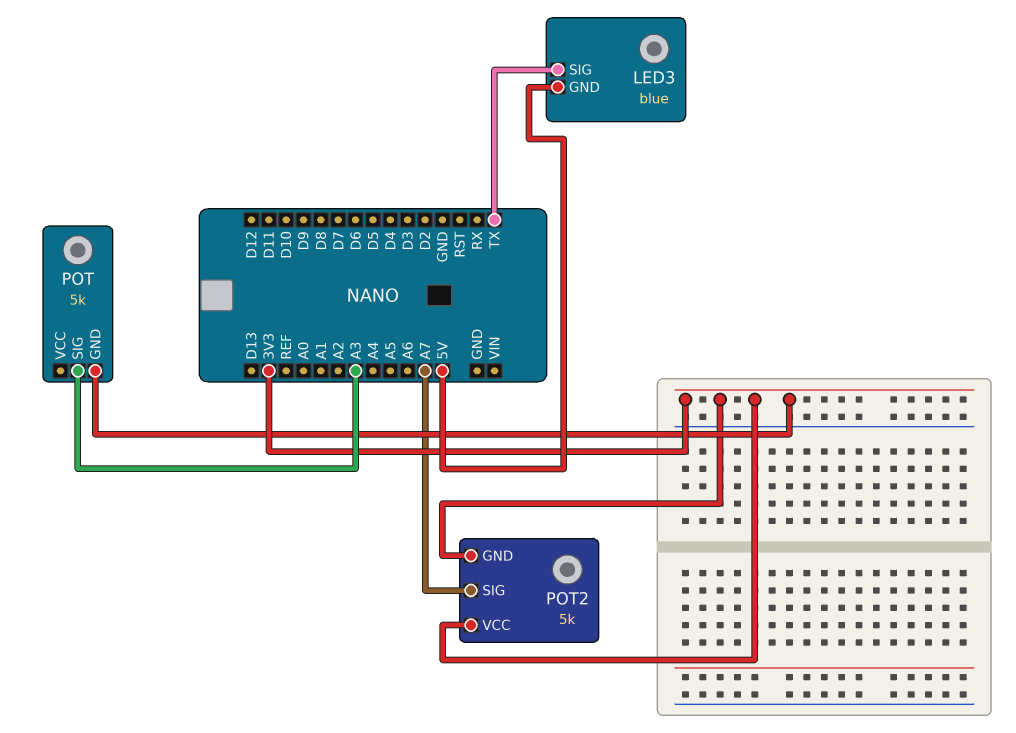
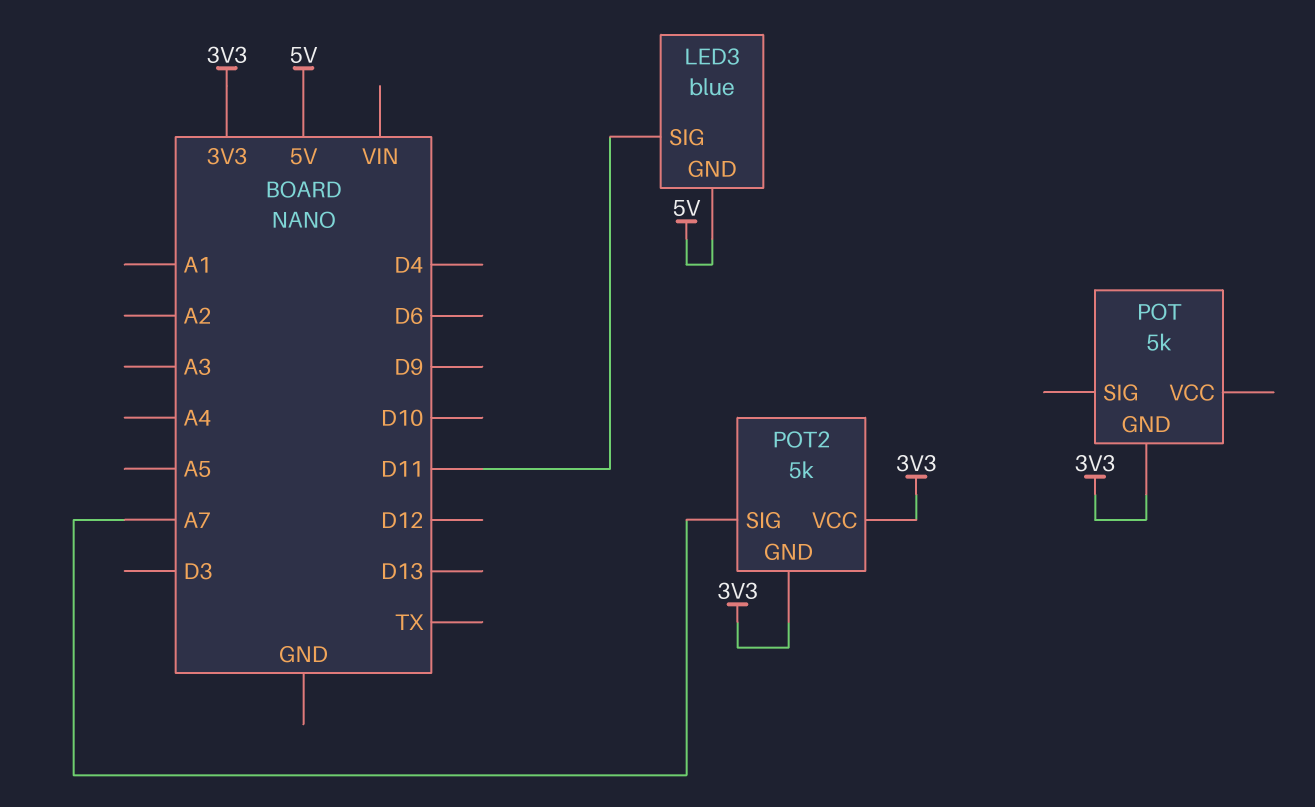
LED3 pin SIG: TX -> D11
POT pin SIG: A3 -> none

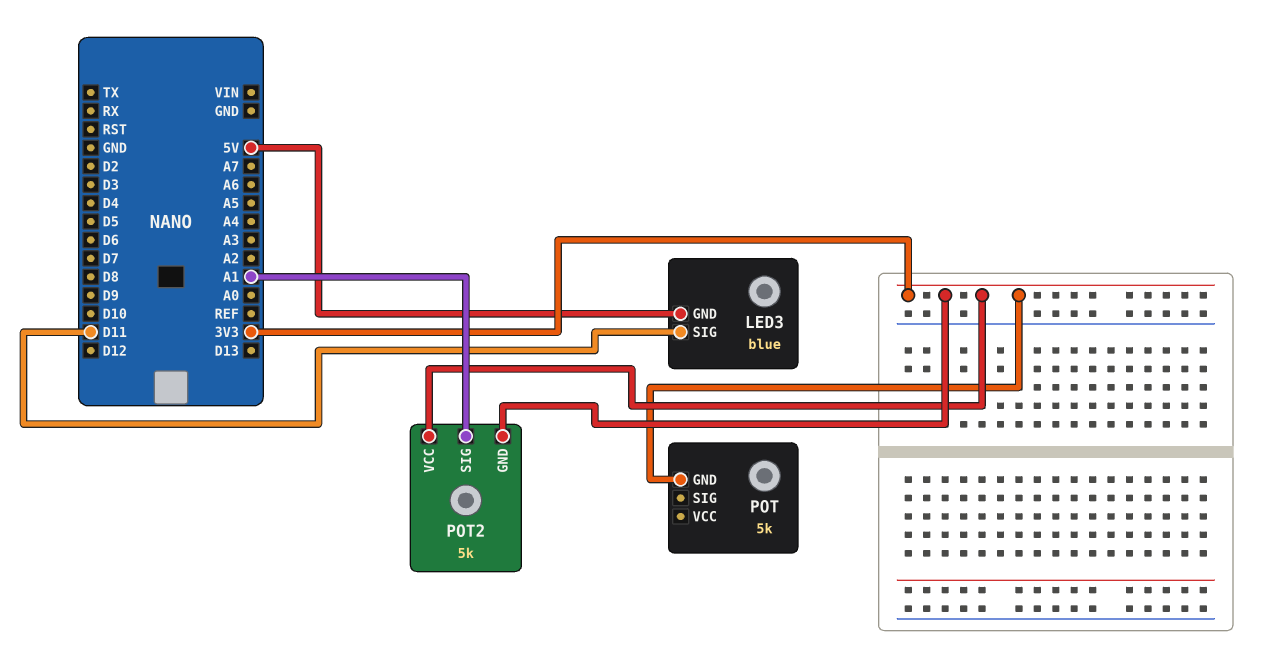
POT2 pin SIG: A7 -> A1

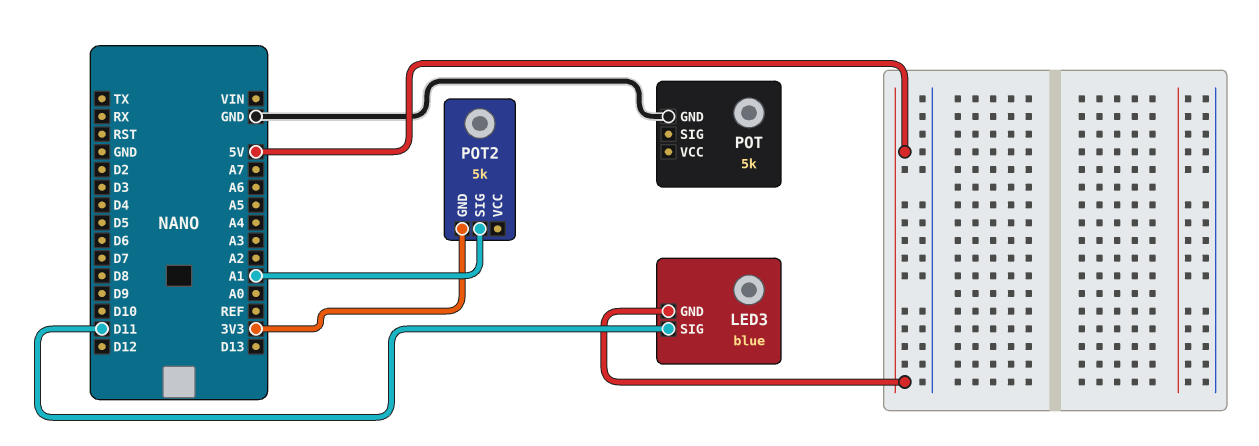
POT pin GND: 3V3 -> GND
POT2 pin VCC: 3V3 -> none

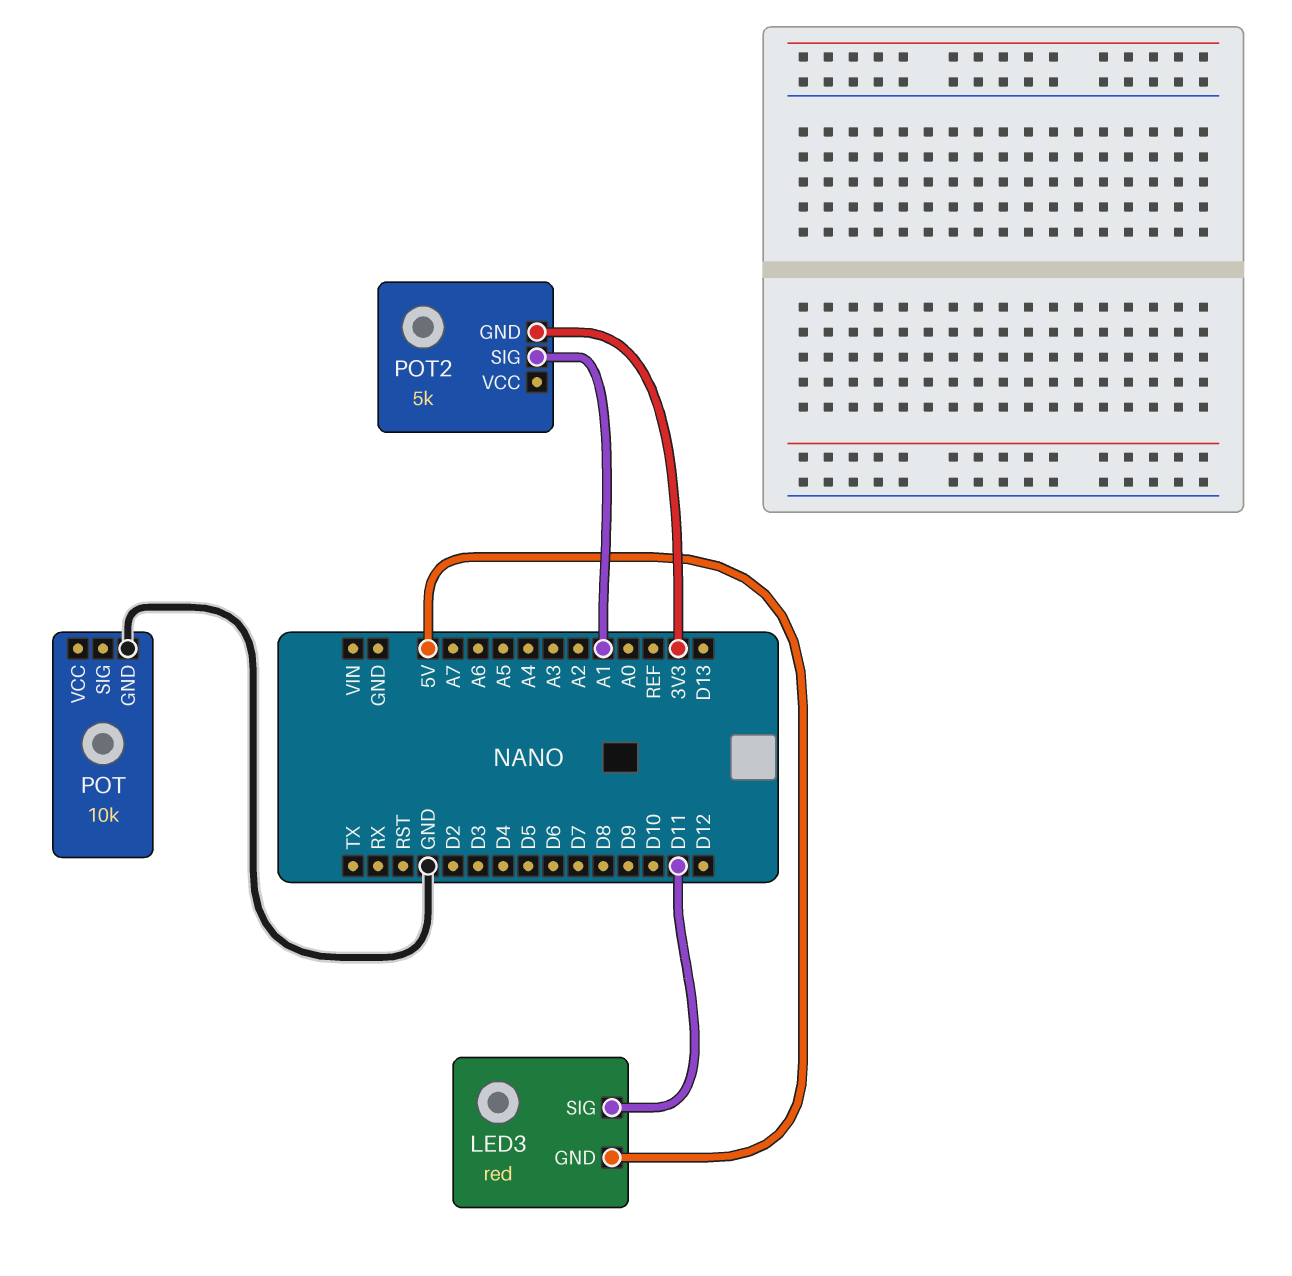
LED3: blue -> red
POT: 5k -> 10k

